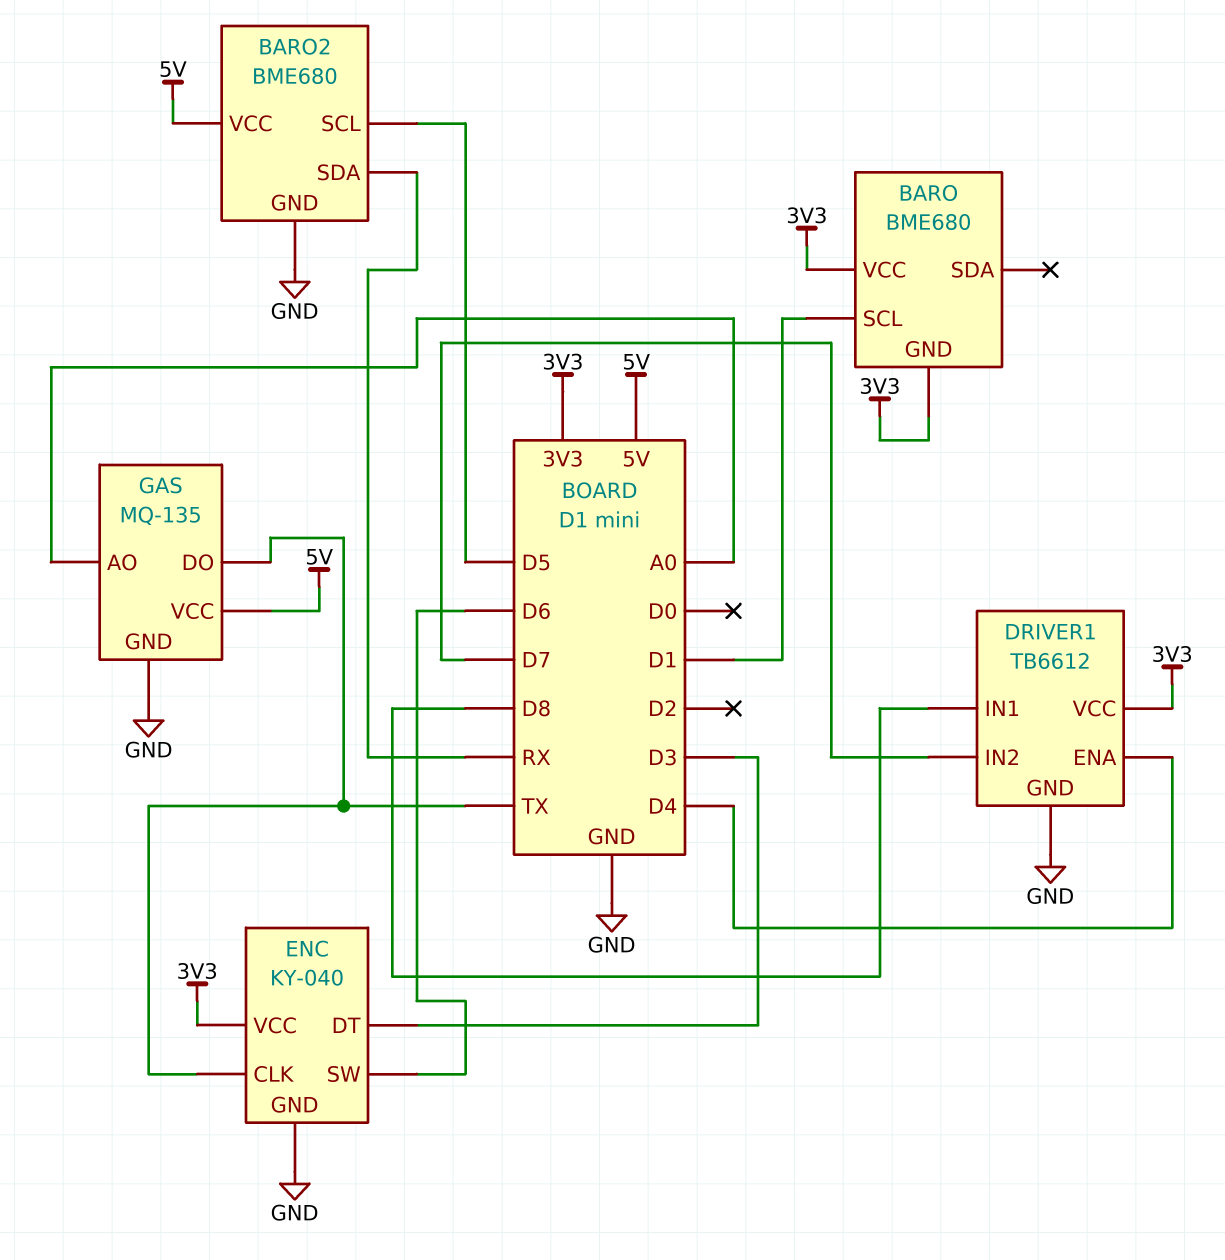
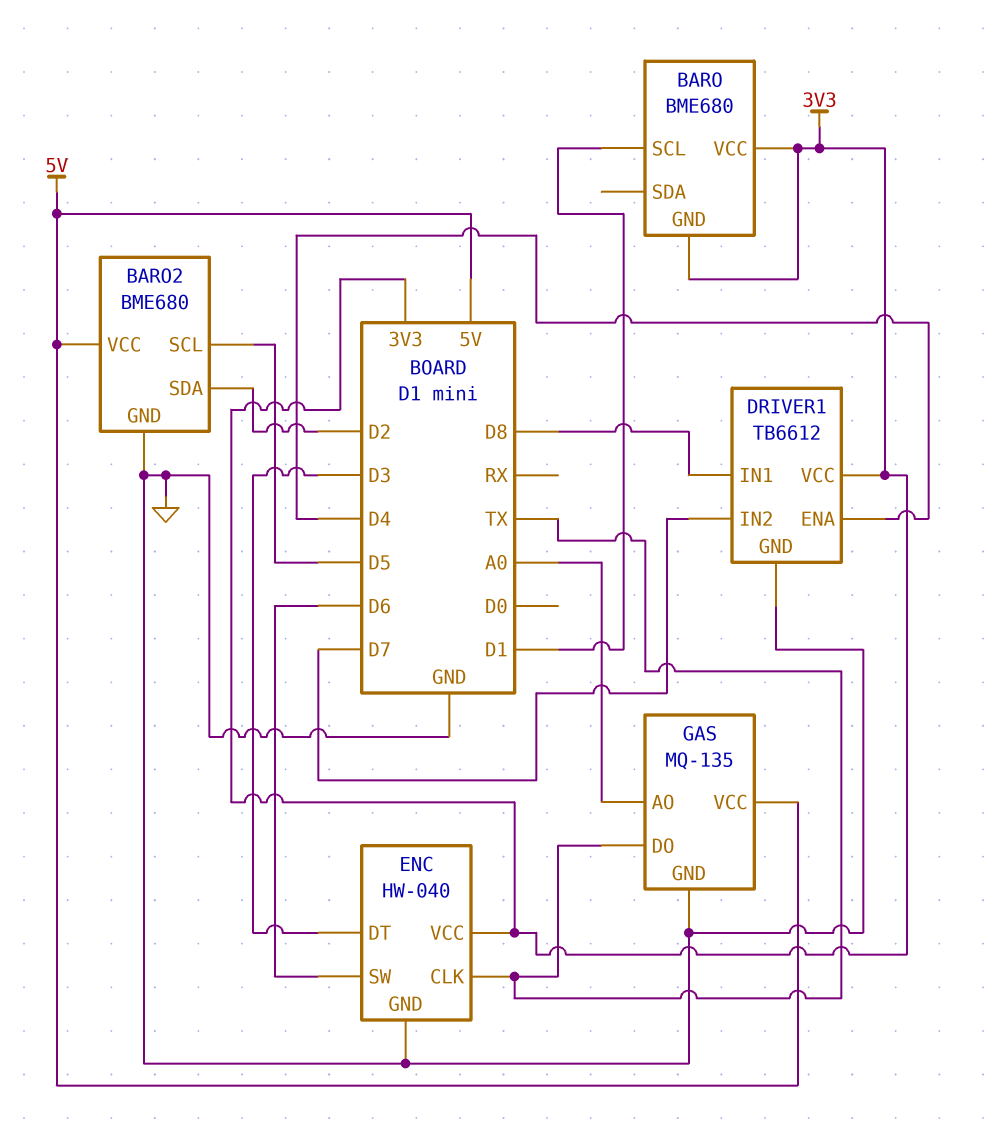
BARO2 pin SDA: RX -> D2
ENC: KY-040 -> HW-040

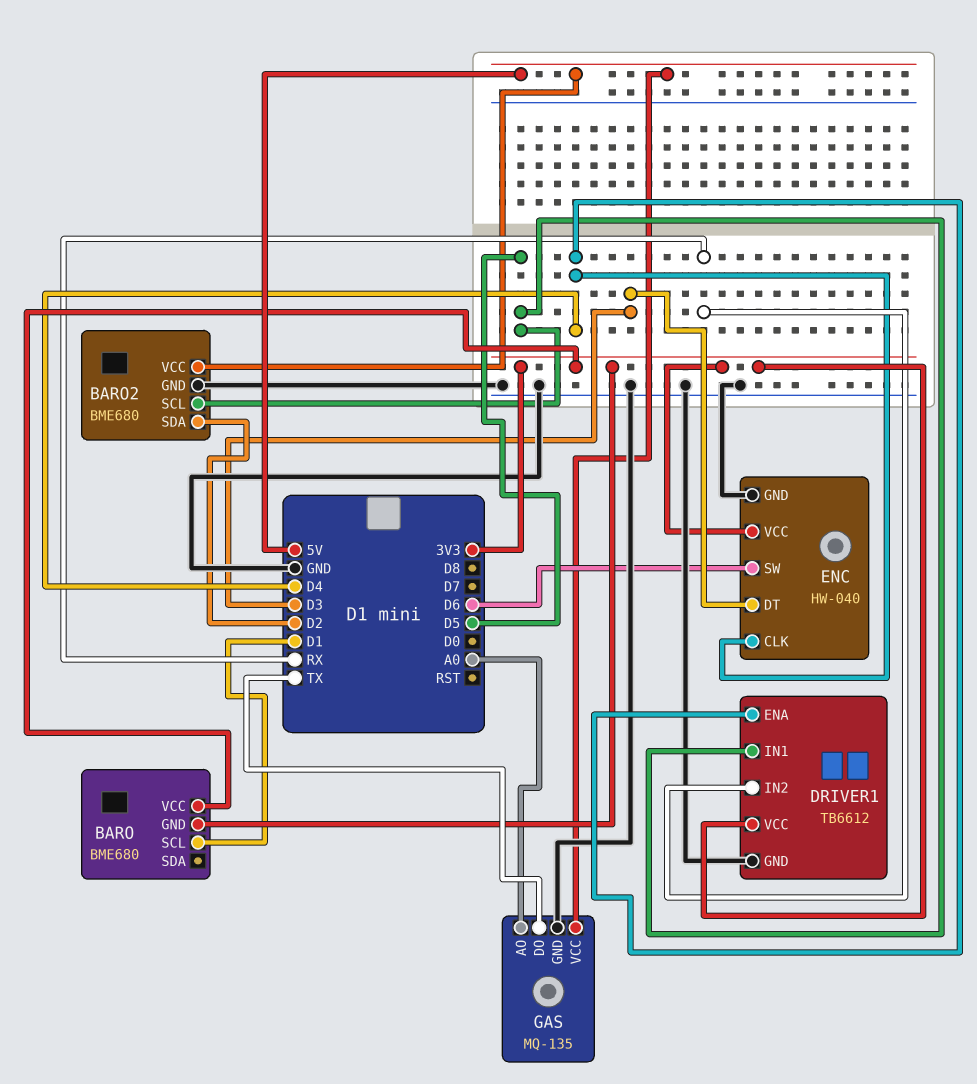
DRIVER1 pin IN1: D8 -> D5
DRIVER1 pin IN2: D7 -> RX
ENC pin CLK: TX -> D4

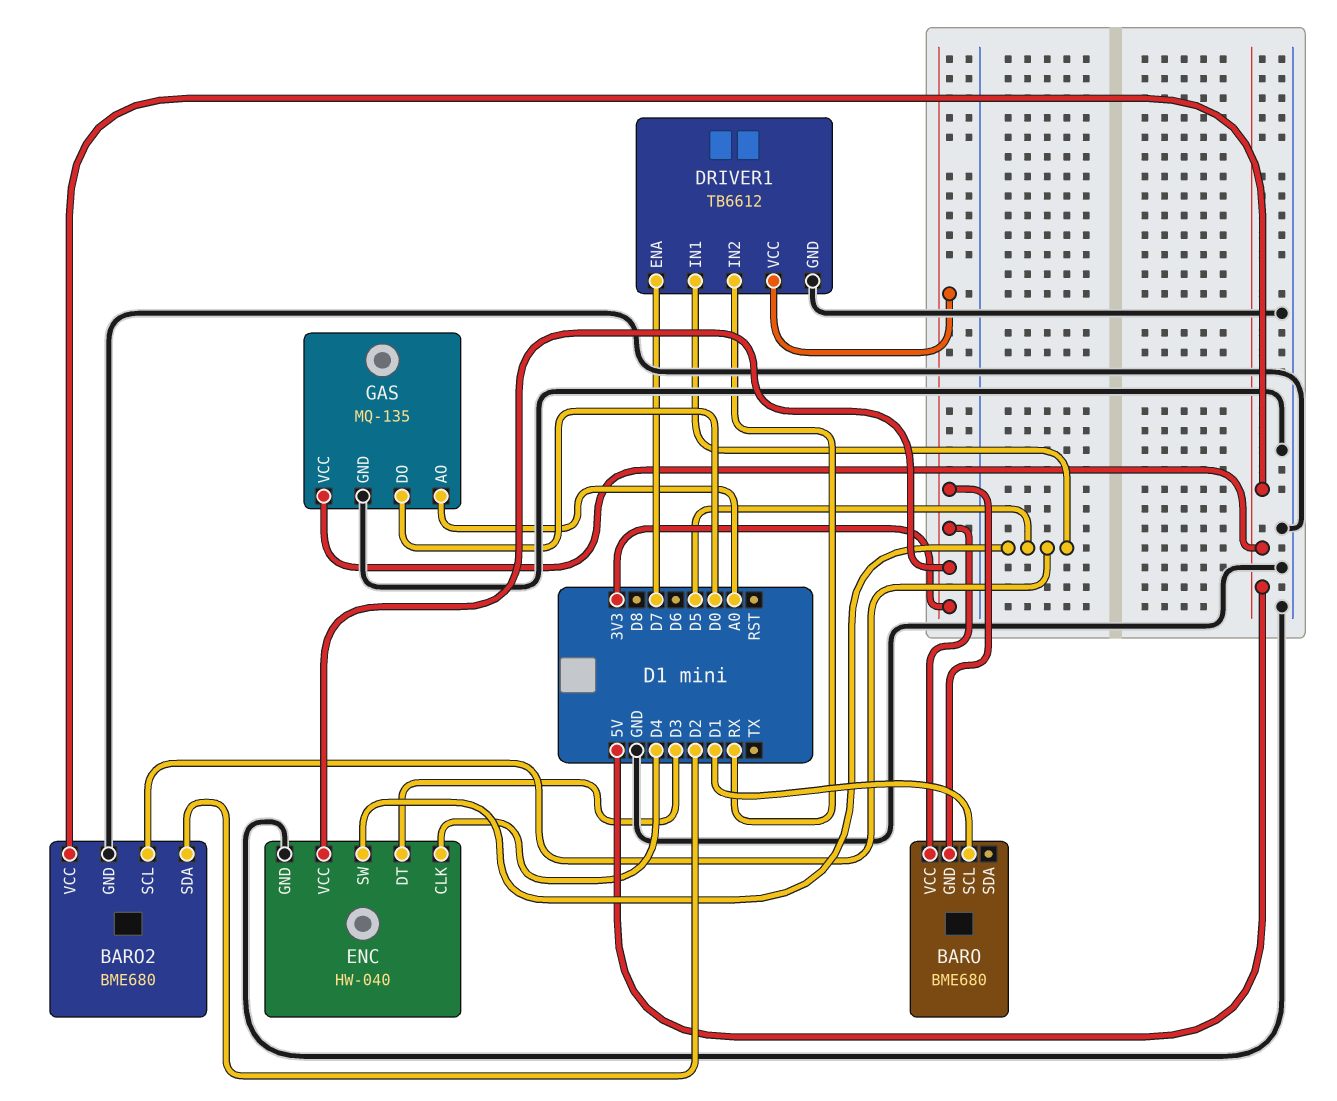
DRIVER1 pin ENA: D4 -> D7
ENC pin SW: D6 -> D5
GAS pin DO: TX -> D0

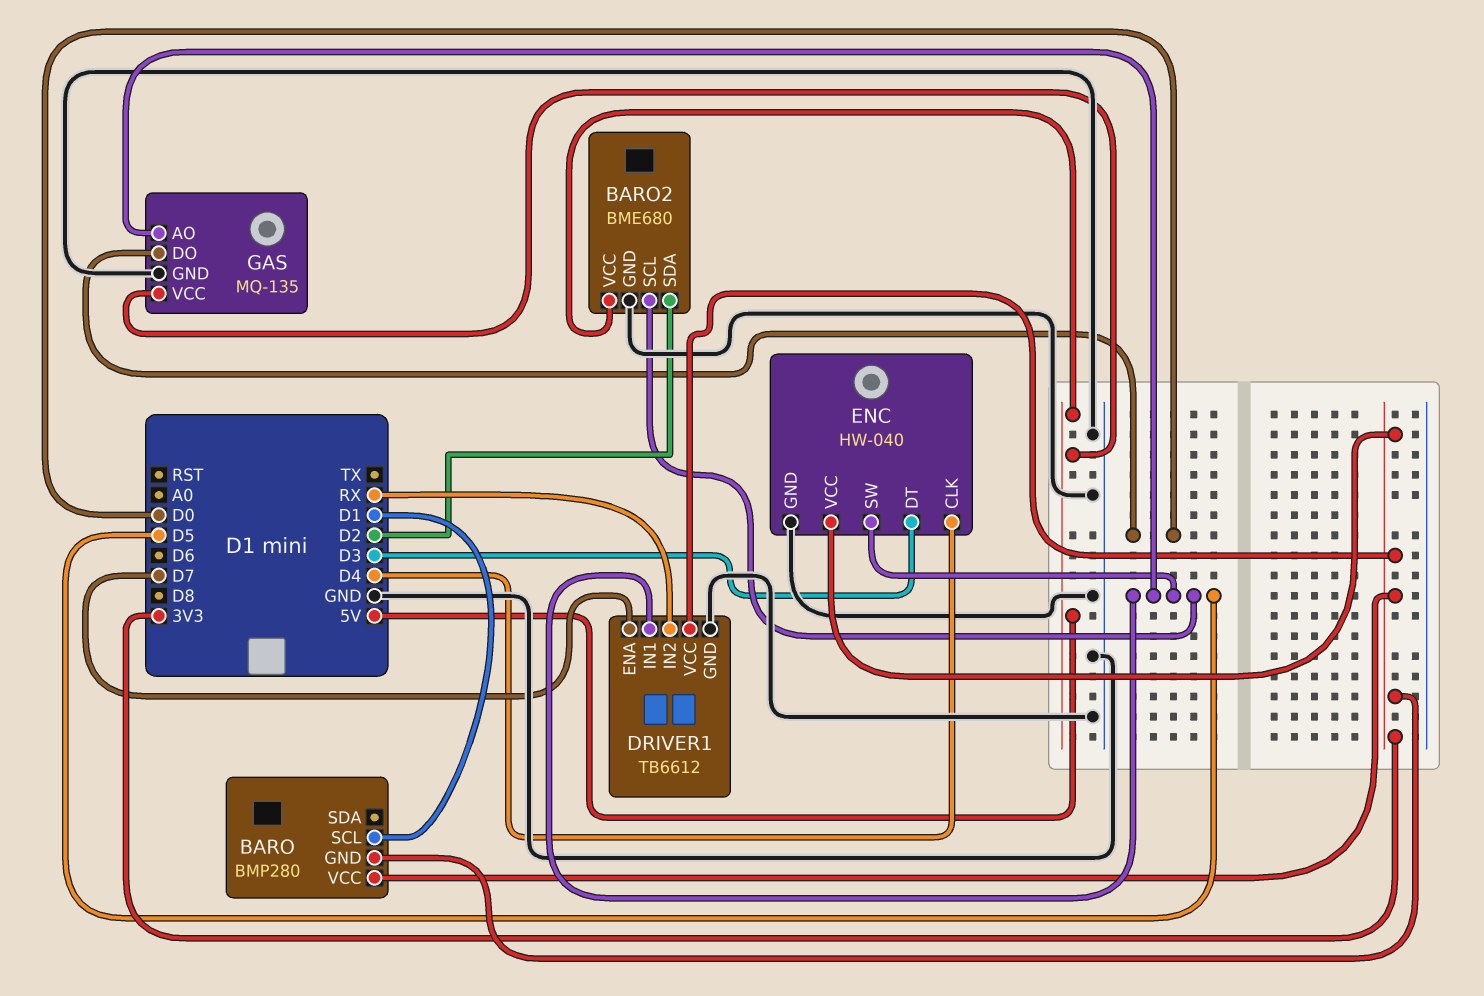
BARO: BME680 -> BMP280
GAS pin AO: A0 -> D5

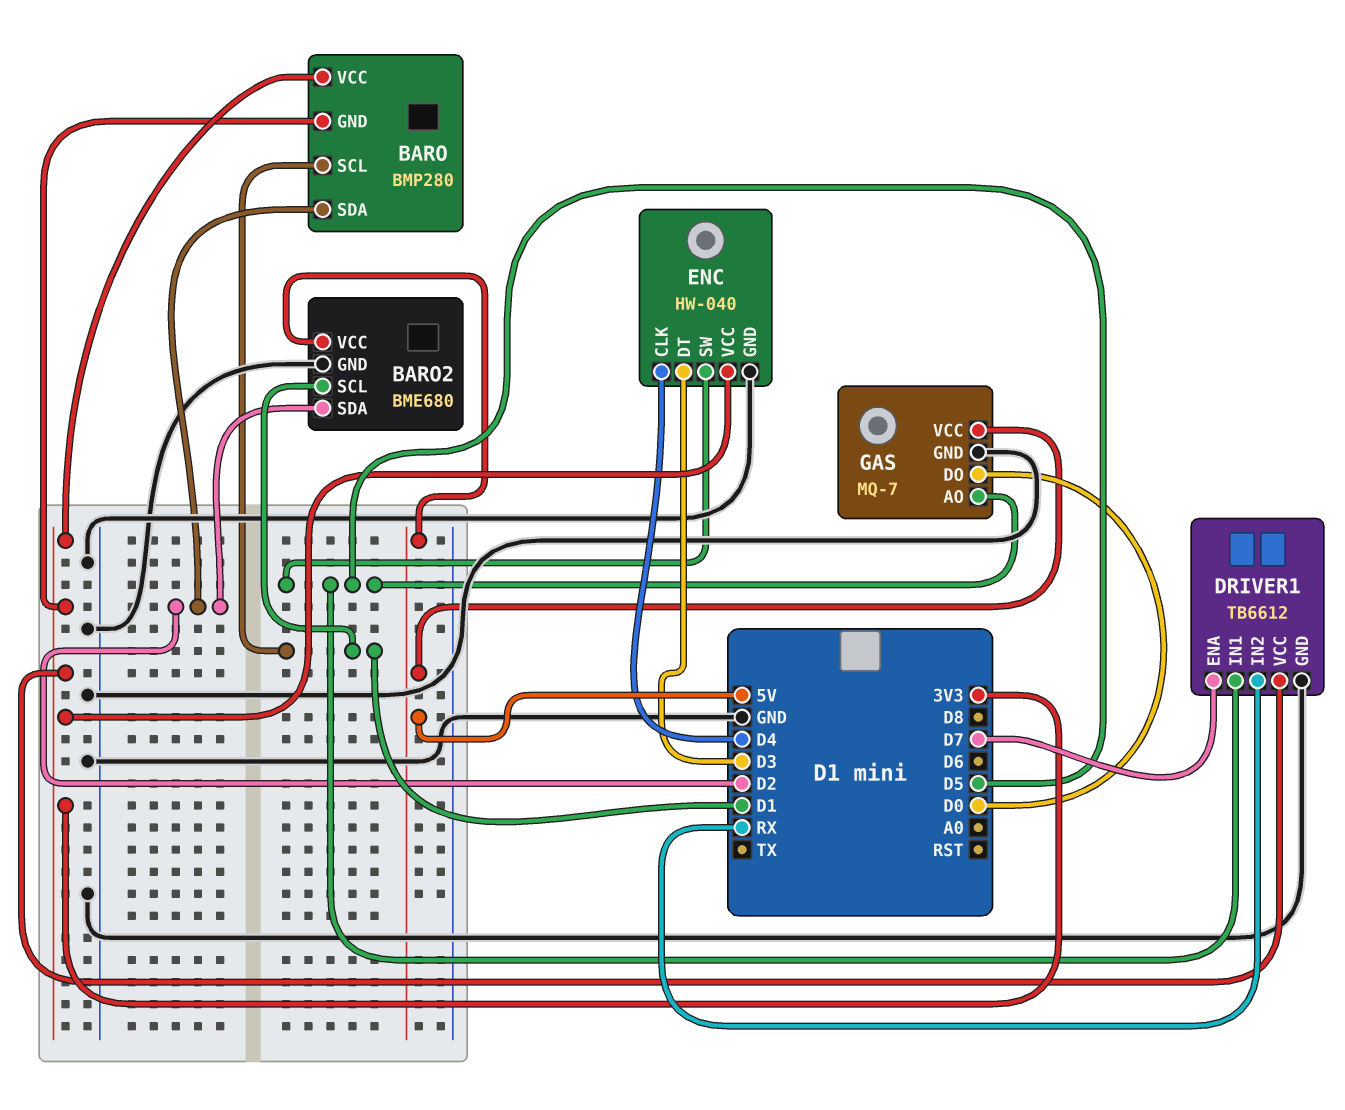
BARO pin SDA: none -> D2
BARO2 pin SCL: D5 -> D1
GAS: MQ-135 -> MQ-7

